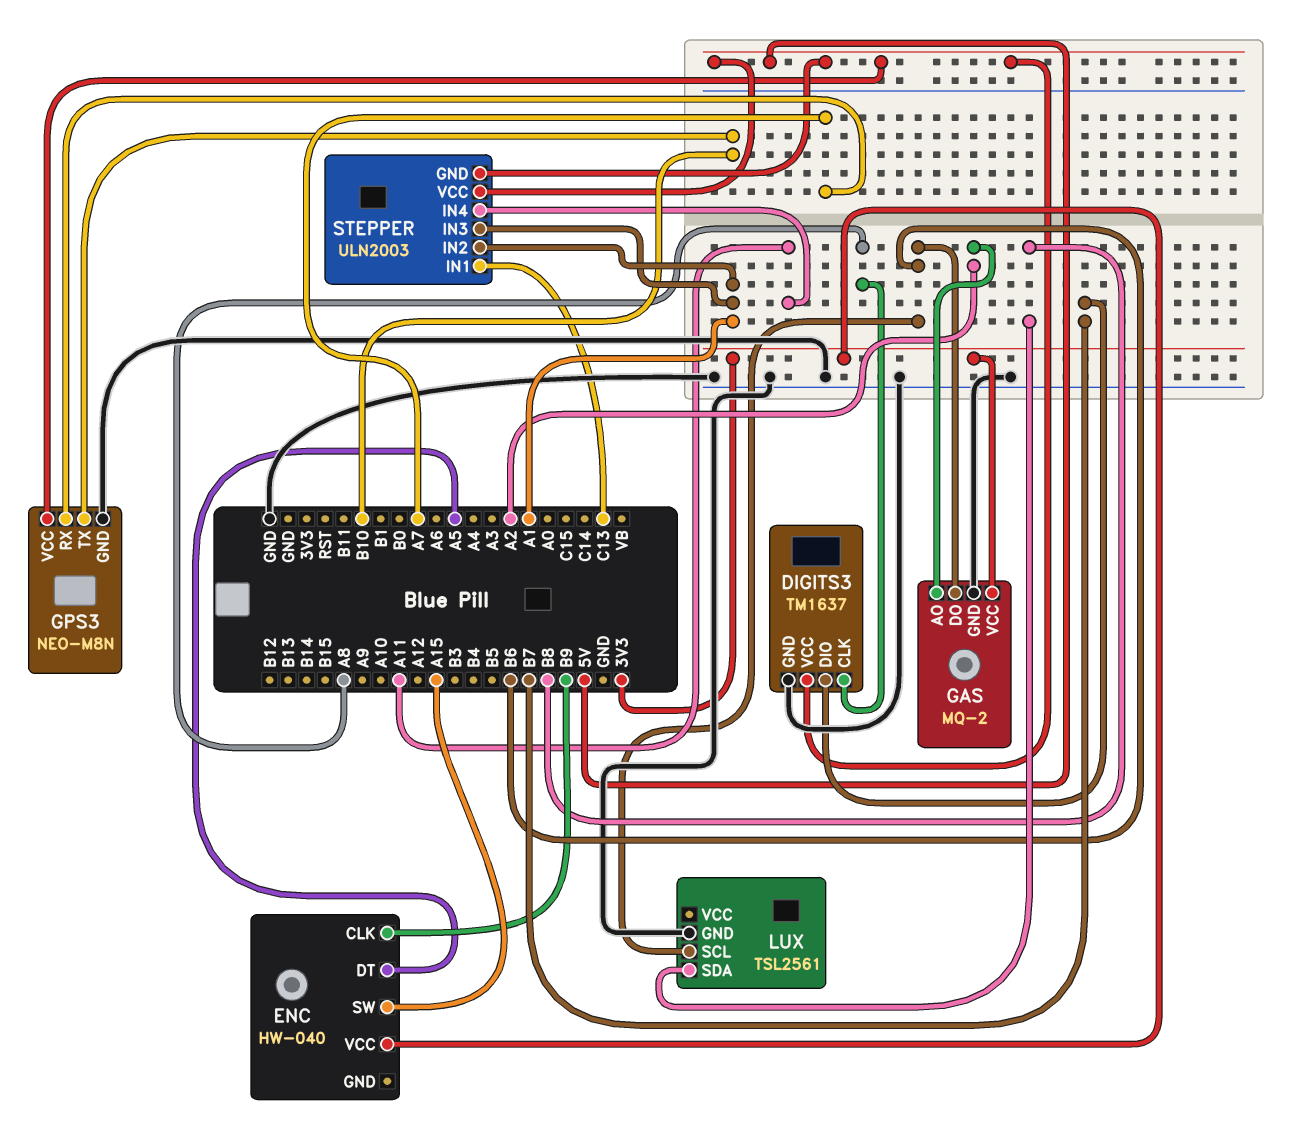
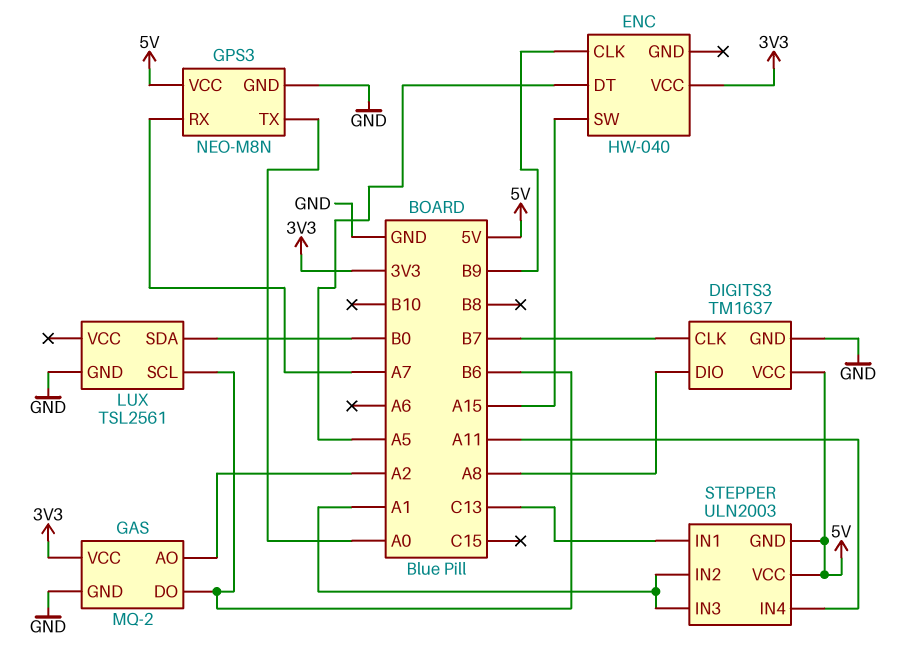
DIGITS3 pin CLK: A8 -> B7
DIGITS3 pin DIO: B7 -> A8
GPS3 pin TX: B10 -> A0
LUX pin SDA: B8 -> B0

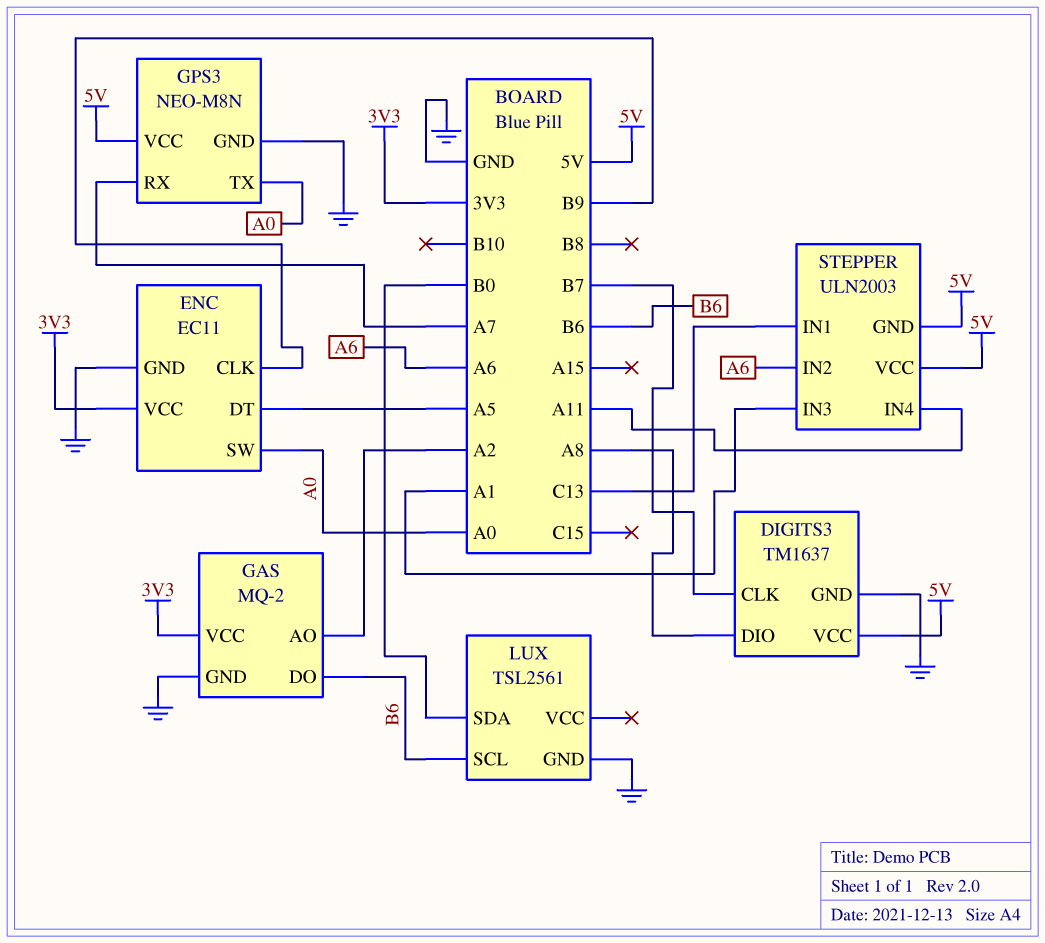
ENC: HW-040 -> EC11
ENC pin GND: none -> GND
ENC pin SW: A15 -> A0
STEPPER pin IN2: A1 -> A6

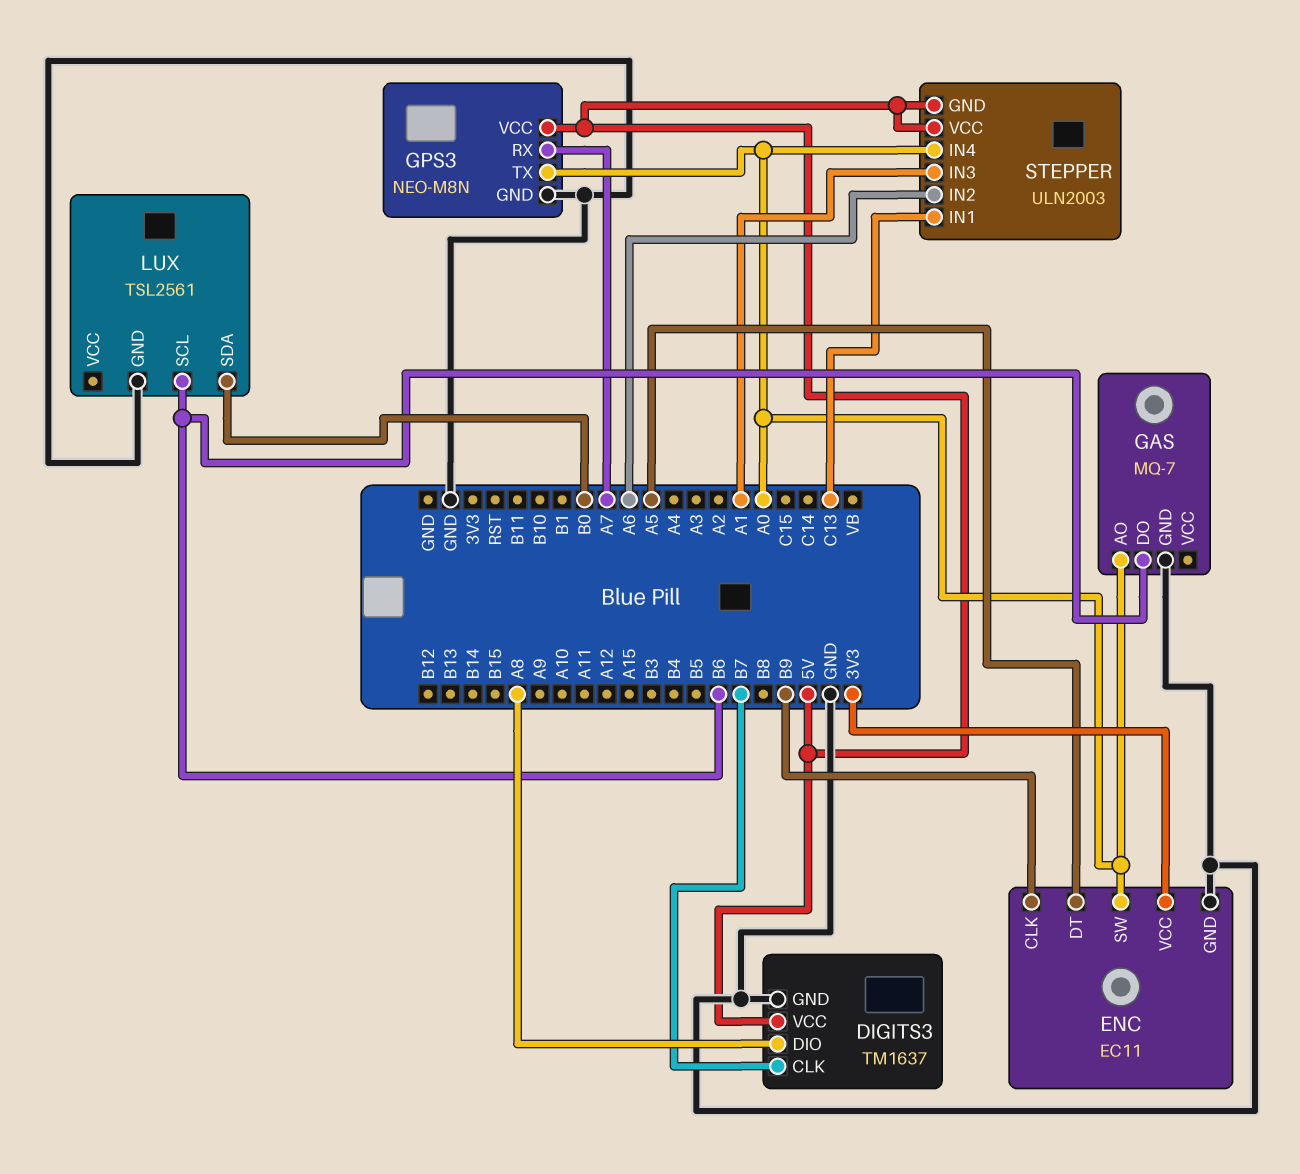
GAS: MQ-2 -> MQ-7
GAS pin AO: A2 -> A0
GAS pin VCC: 3V3 -> none
STEPPER pin IN4: A11 -> A0

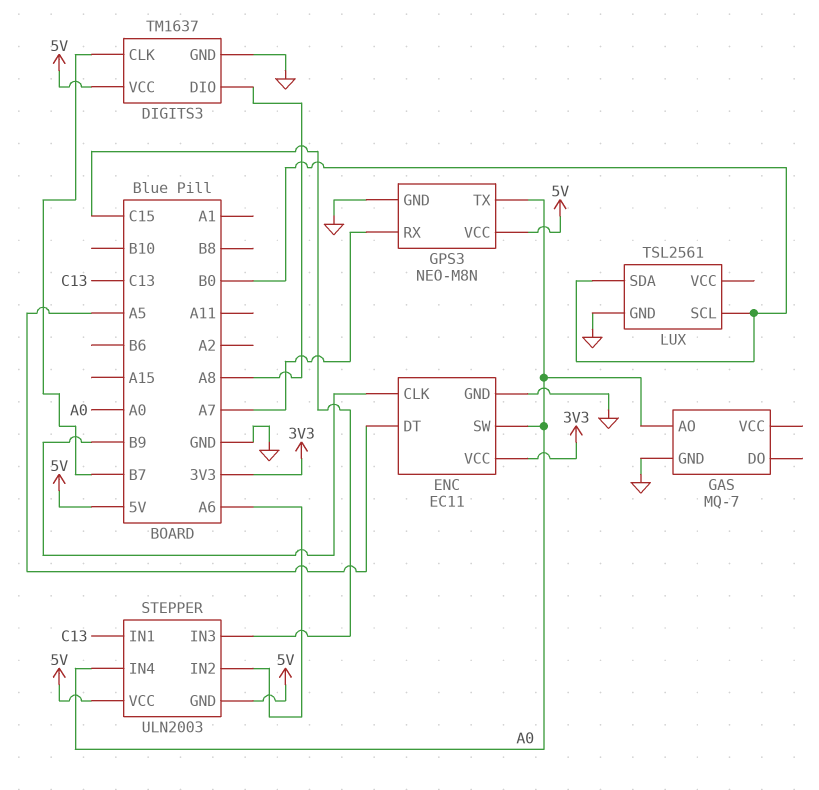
GAS pin DO: B6 -> none
LUX pin SCL: B6 -> B0
STEPPER pin IN3: A1 -> C15

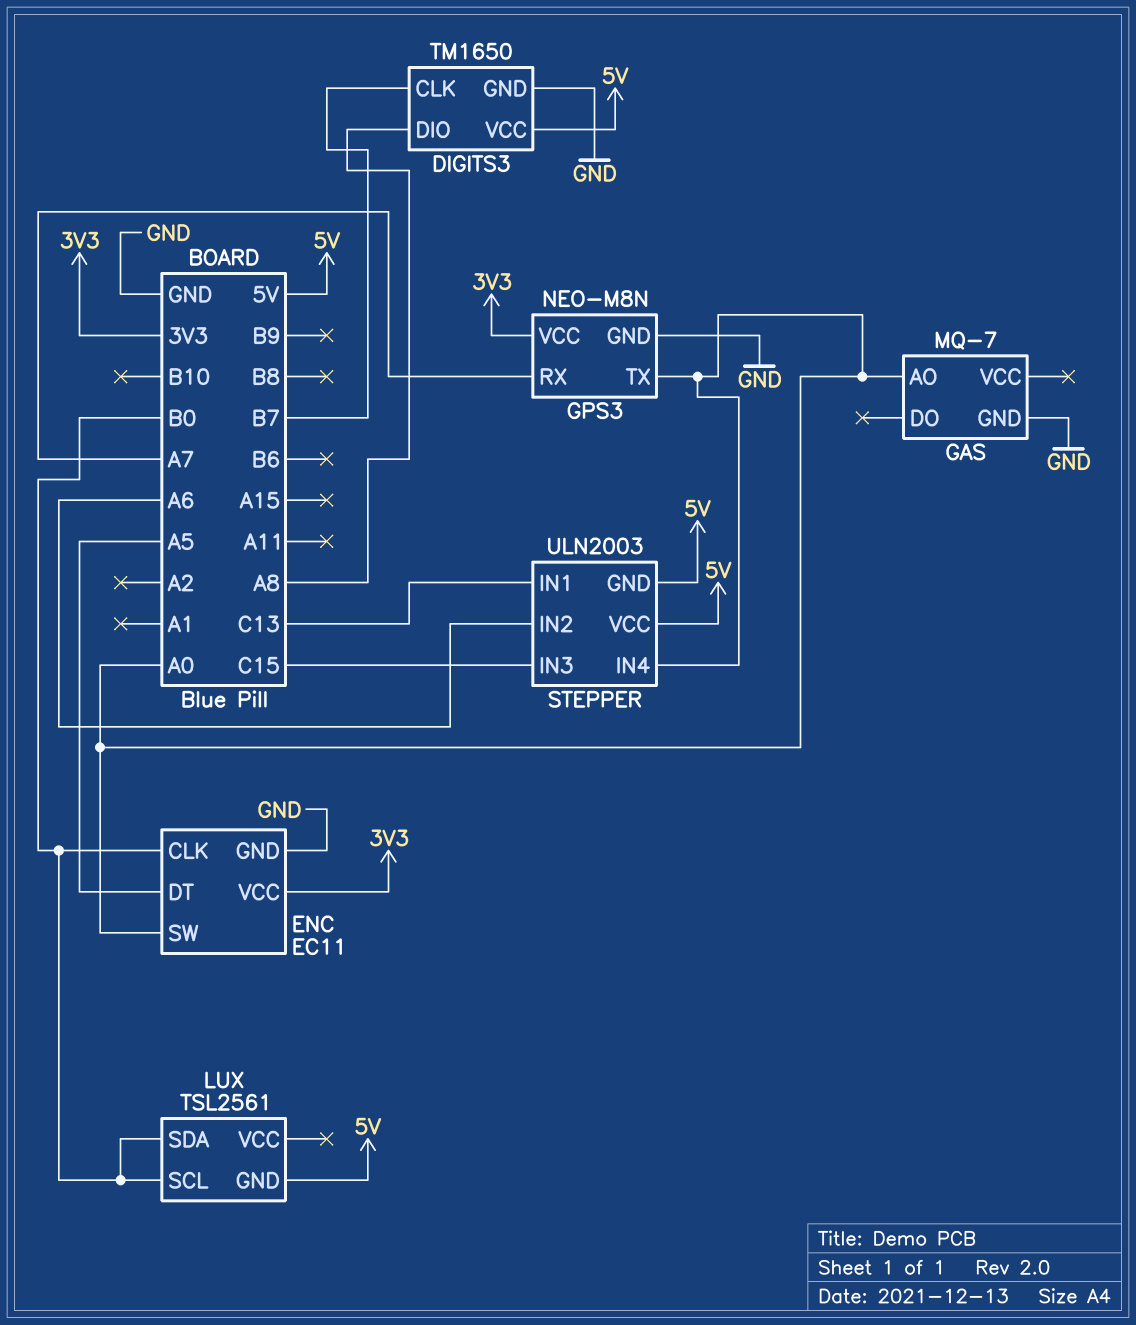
DIGITS3: TM1637 -> TM1650
ENC pin CLK: B9 -> B0
GPS3 pin VCC: 5V -> 3V3
LUX pin GND: GND -> 5V

